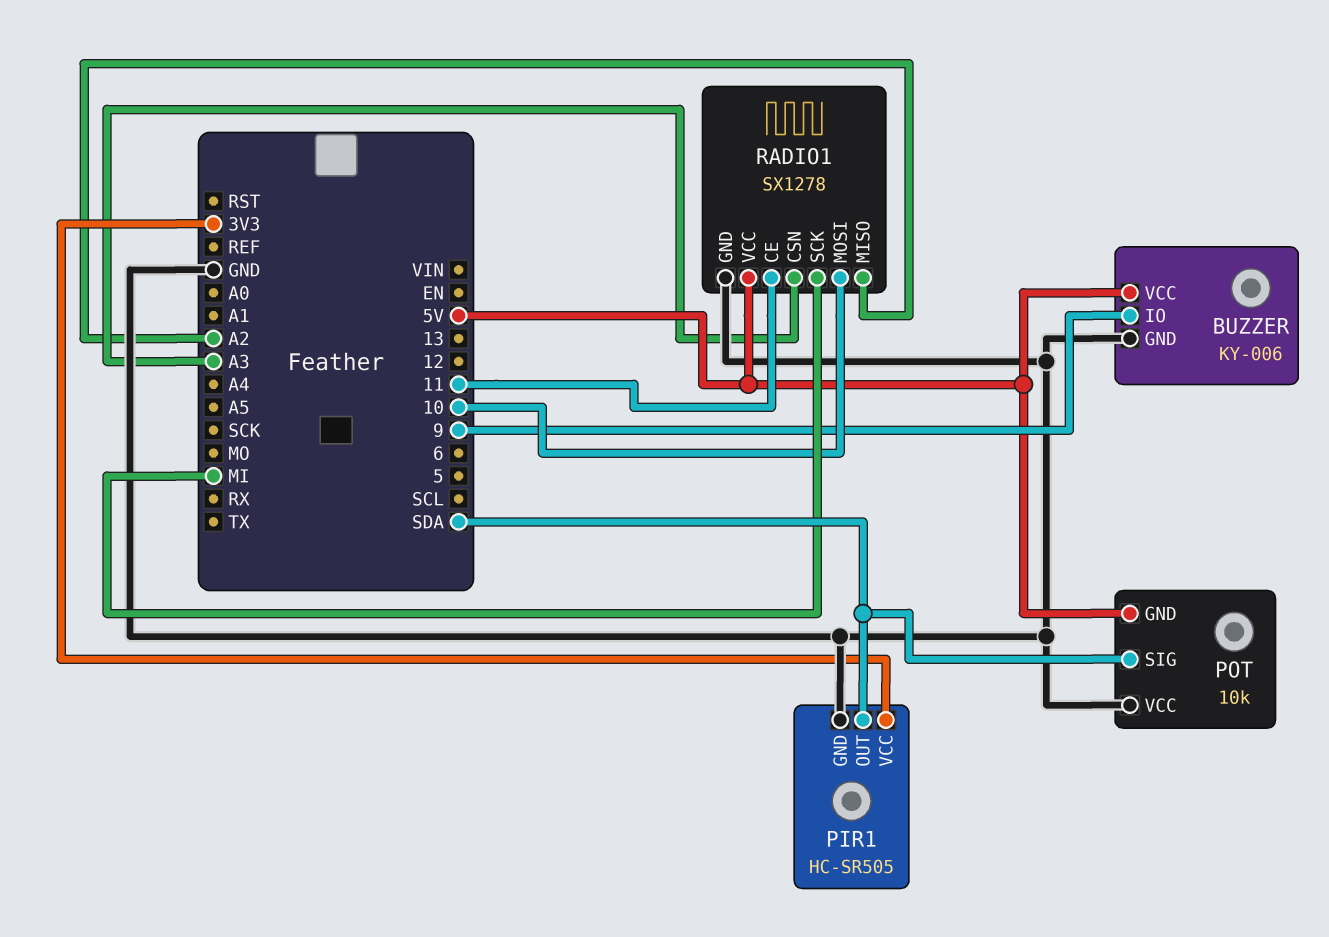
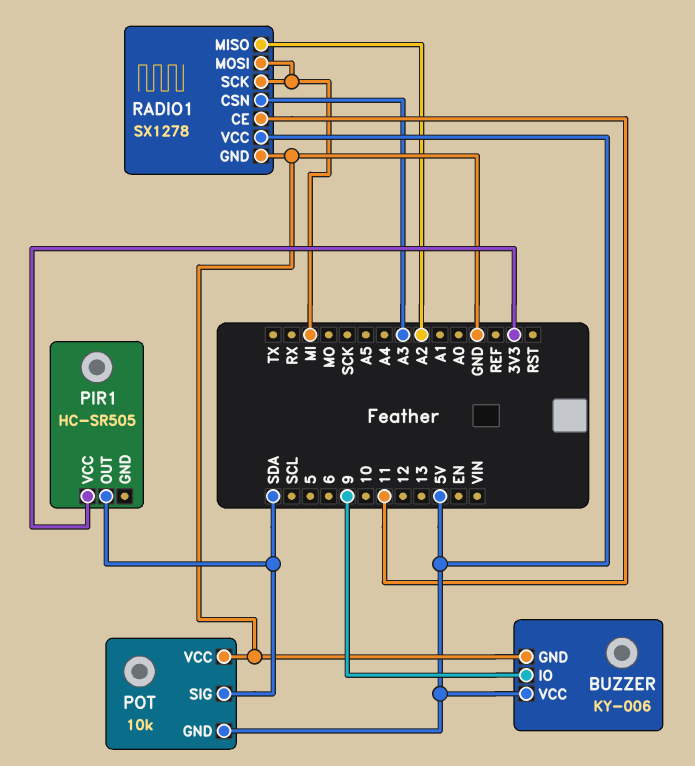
PIR1 pin GND: GND -> none
RADIO1 pin MOSI: 10 -> MI

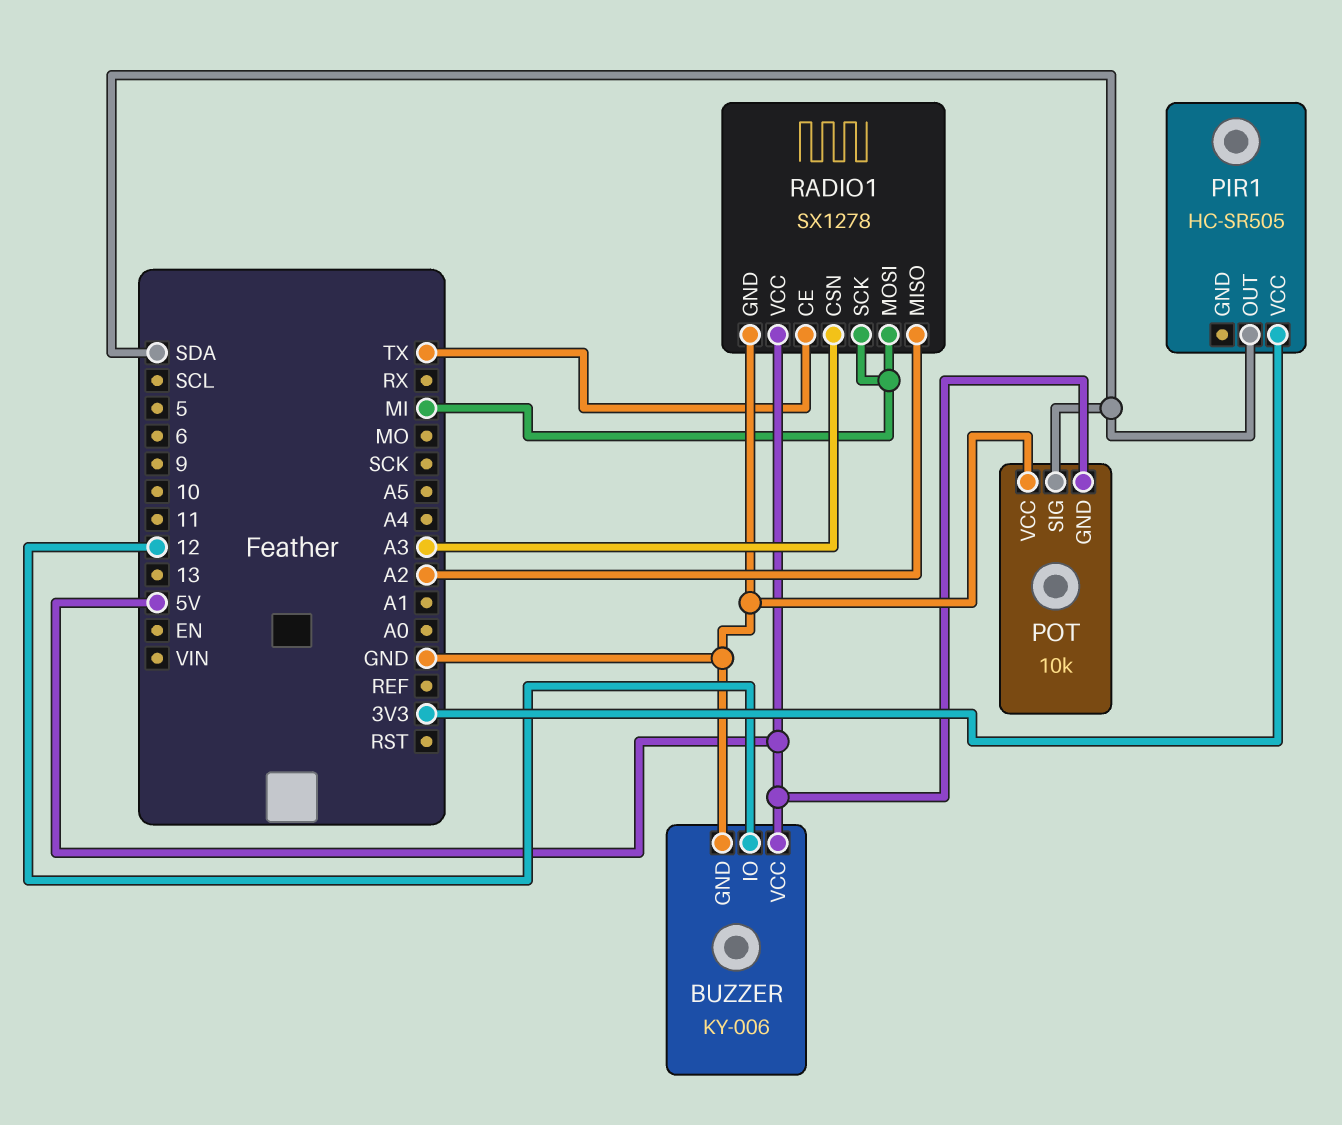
BUZZER pin IO: 9 -> 12
RADIO1 pin CE: 11 -> TX

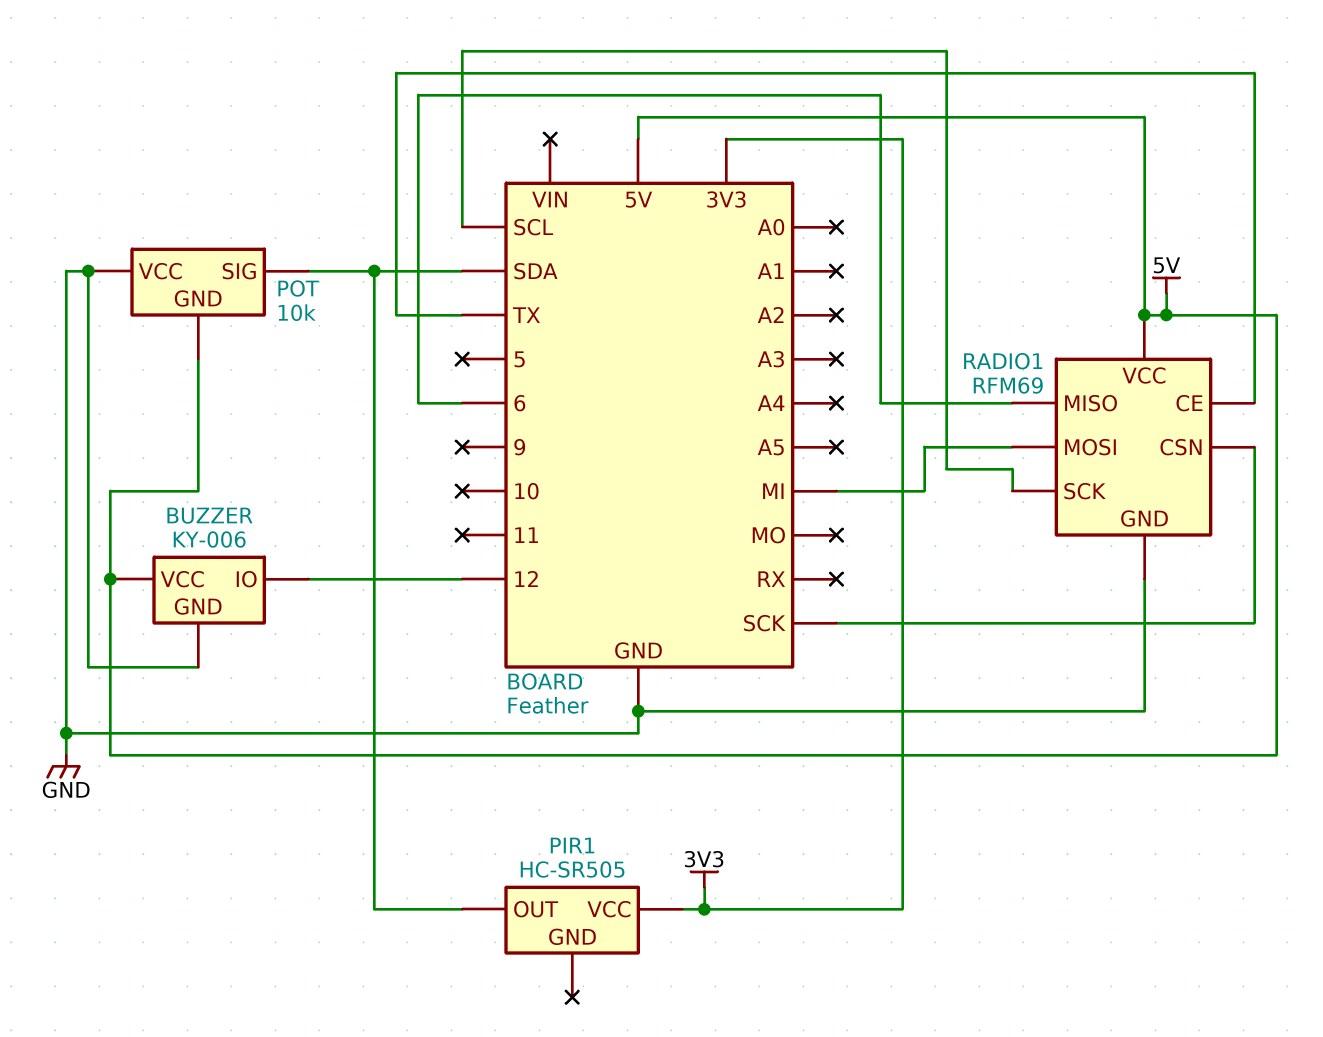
RADIO1: SX1278 -> RFM69
RADIO1 pin CSN: A3 -> SCK
RADIO1 pin MISO: A2 -> 6
RADIO1 pin SCK: MI -> SCL

